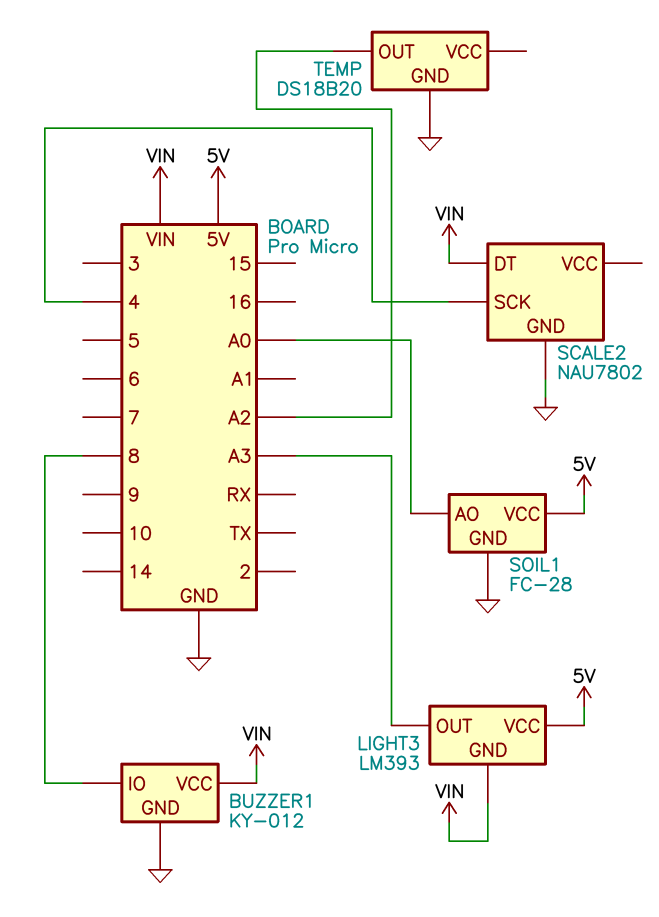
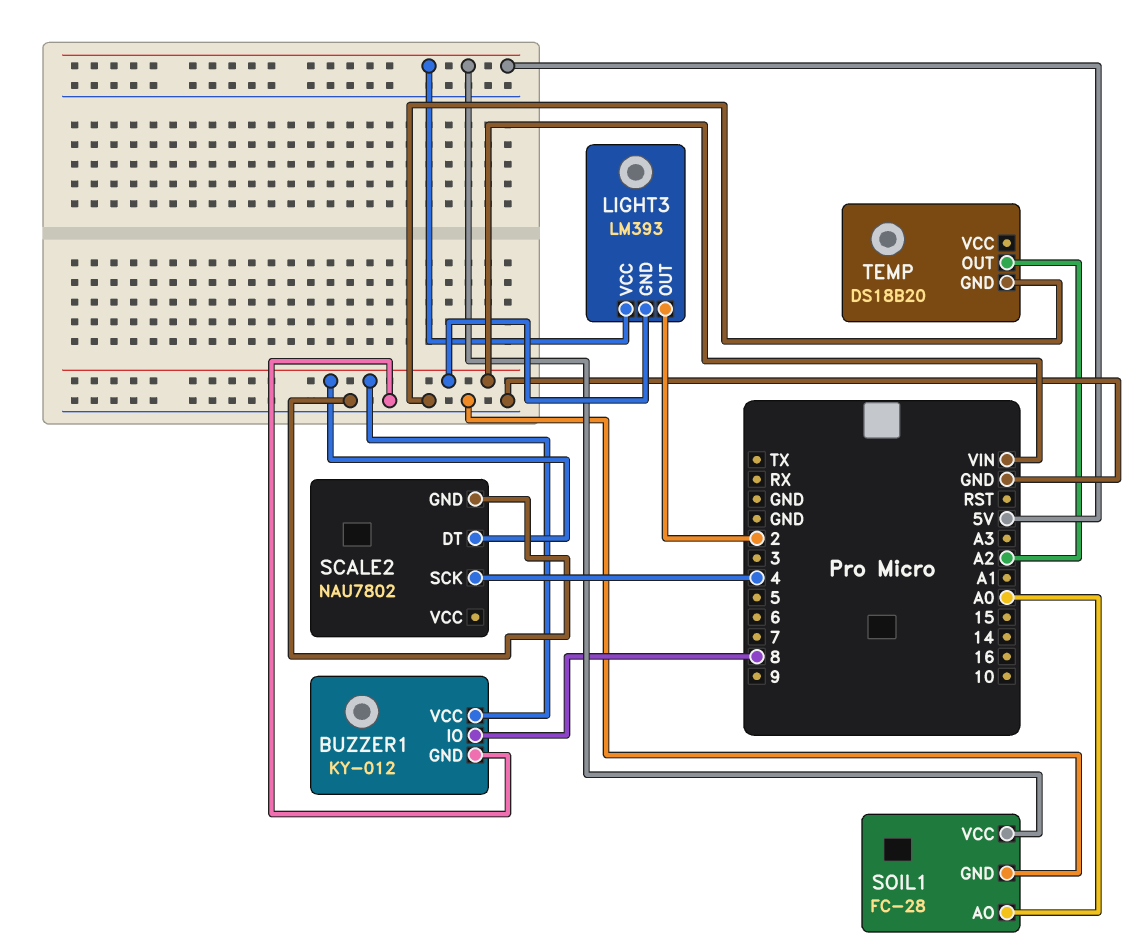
LIGHT3 pin OUT: A3 -> 2

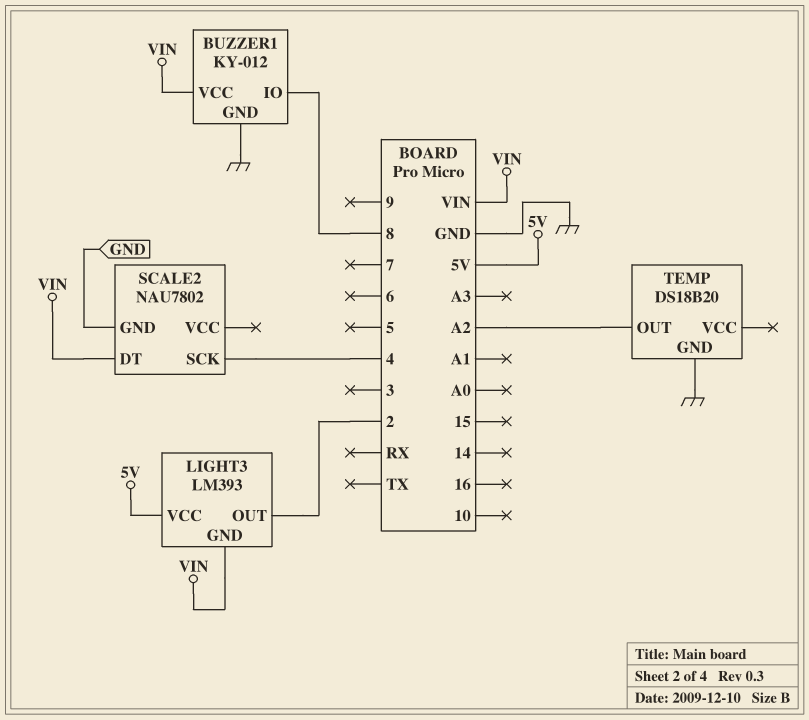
SOIL1: FC-28 -> none
SOIL1 pin AO: A0 -> none
SOIL1 pin GND: GND -> none
SOIL1 pin VCC: 5V -> none

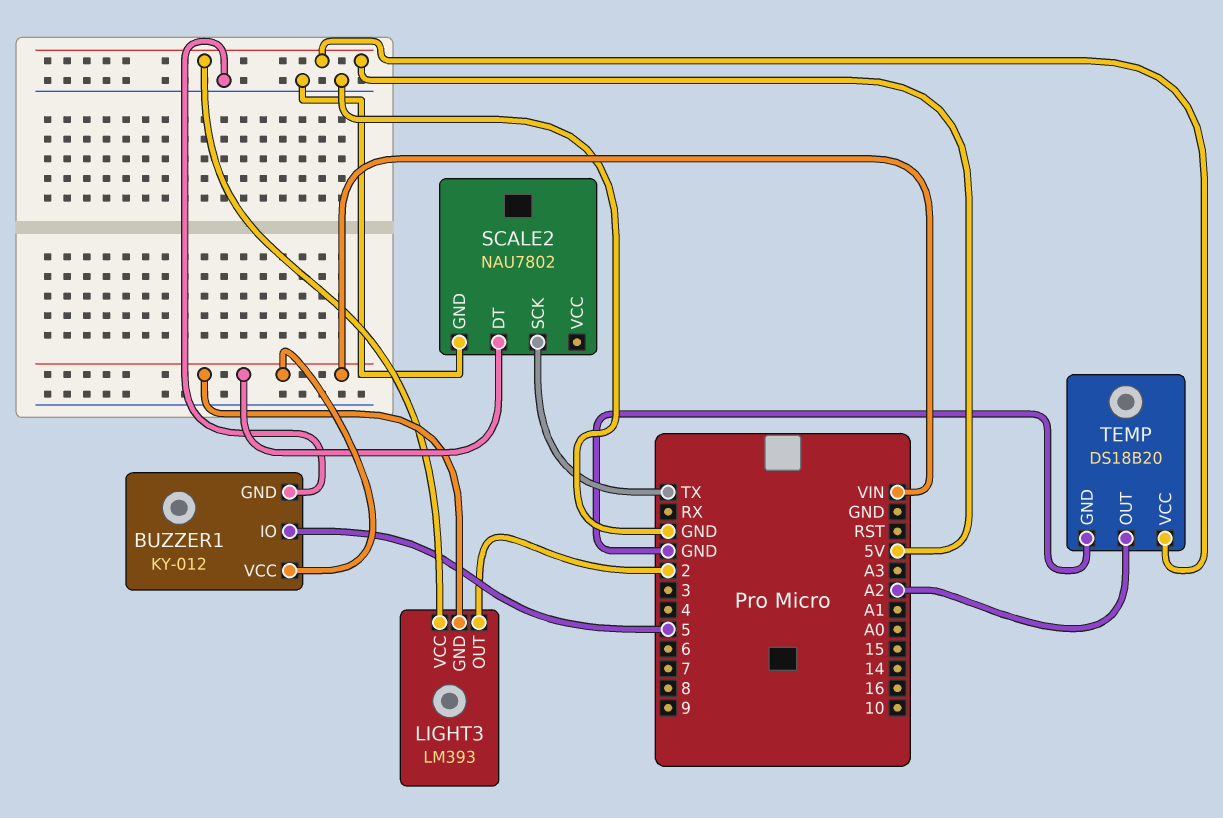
BUZZER1 pin IO: 8 -> 5
SCALE2 pin SCK: 4 -> TX
TEMP pin VCC: none -> 5V

